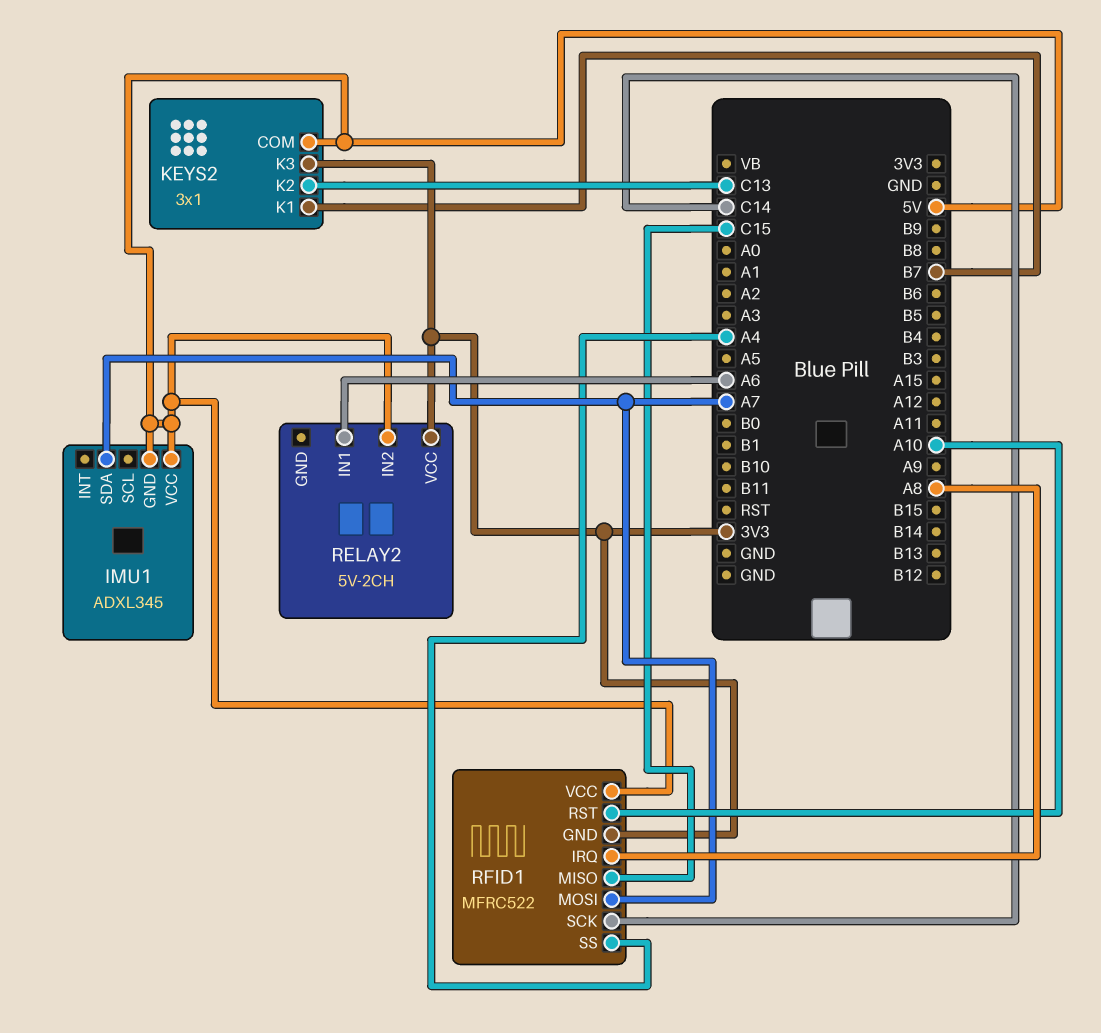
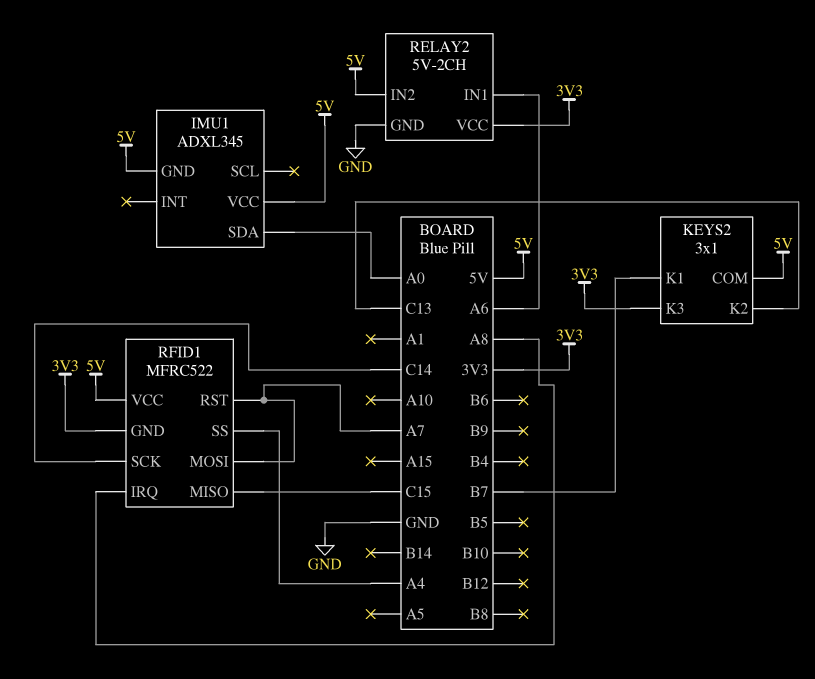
IMU1 pin SDA: A7 -> A0
RELAY2 pin GND: none -> GND
RFID1 pin RST: A10 -> A7

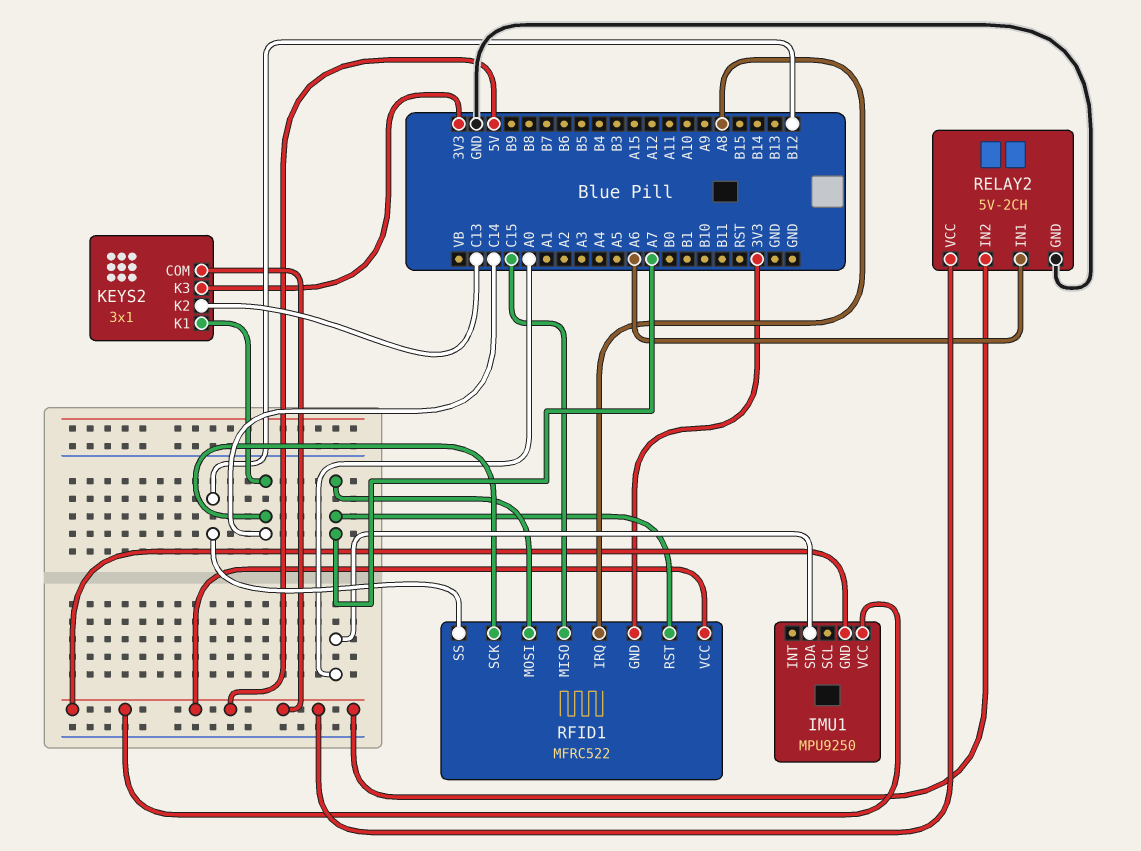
IMU1: ADXL345 -> MPU9250
KEYS2 pin K1: B7 -> C14
RELAY2 pin VCC: 3V3 -> 5V
RFID1 pin SS: A4 -> B12

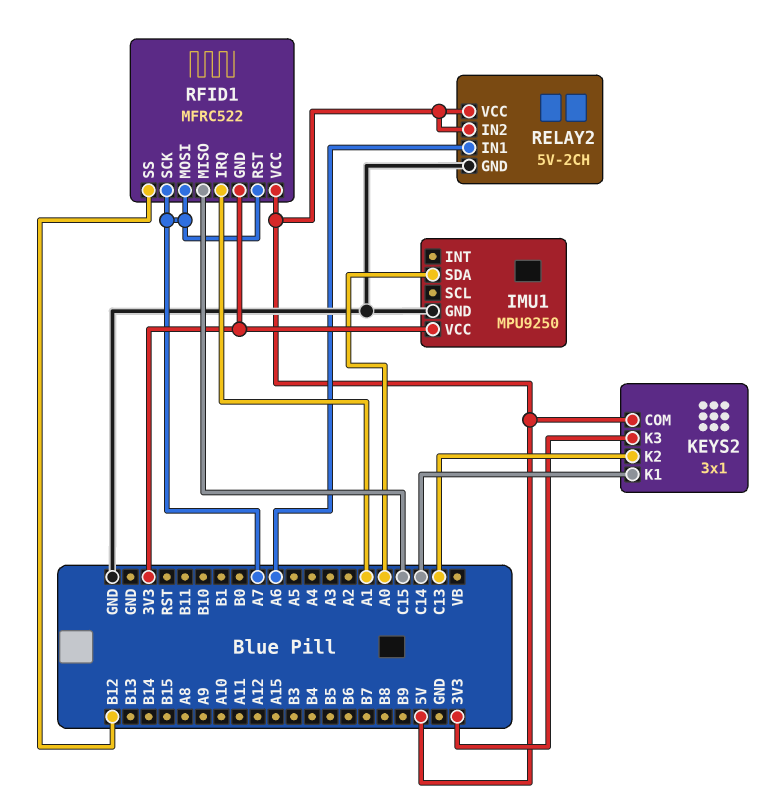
IMU1 pin GND: 5V -> GND
IMU1 pin VCC: 5V -> 3V3
RFID1 pin IRQ: A8 -> A1
RFID1 pin SCK: C14 -> A7

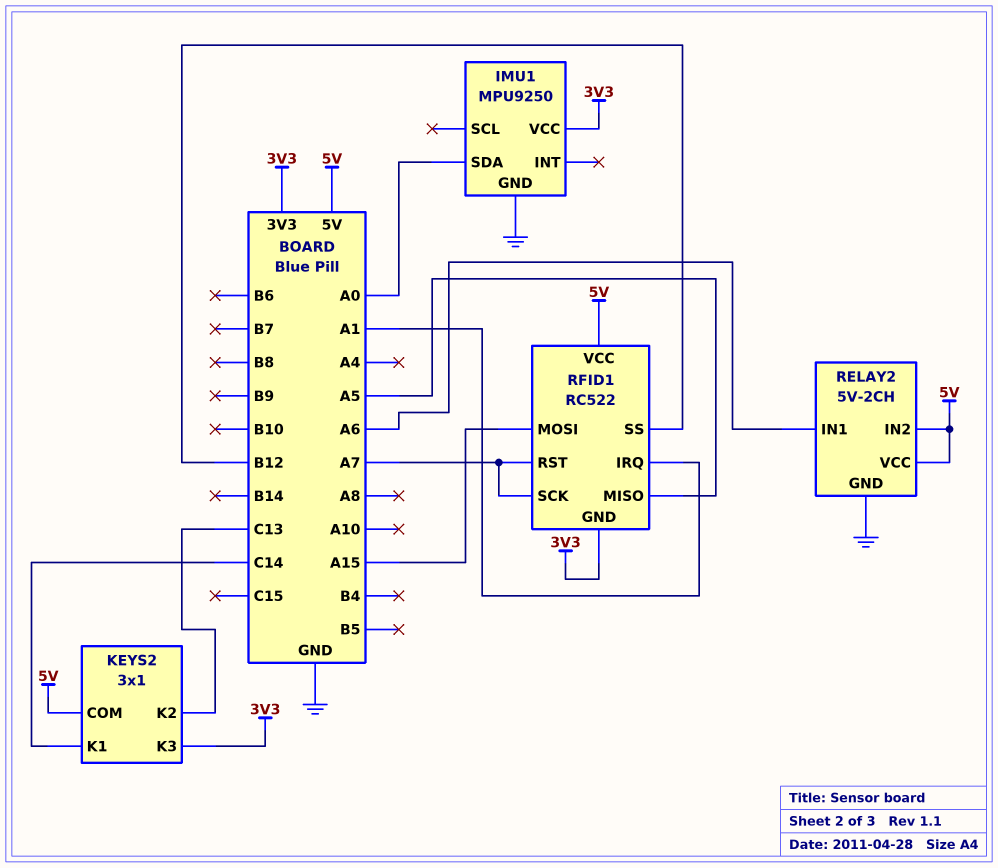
RFID1: MFRC522 -> RC522
RFID1 pin MISO: C15 -> A5
RFID1 pin MOSI: A7 -> A15

